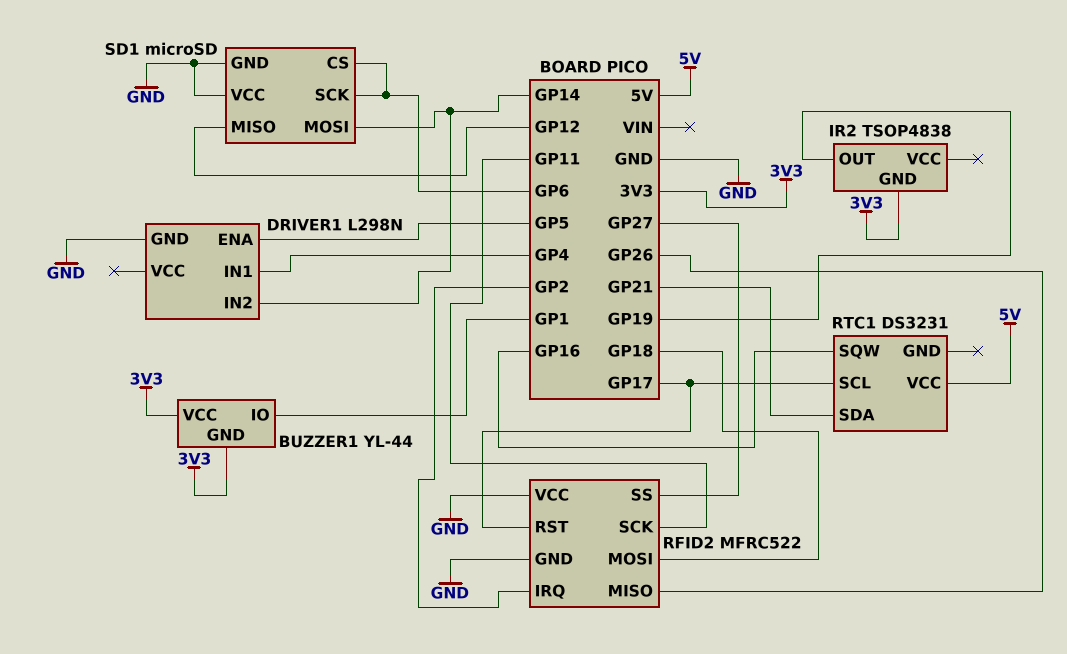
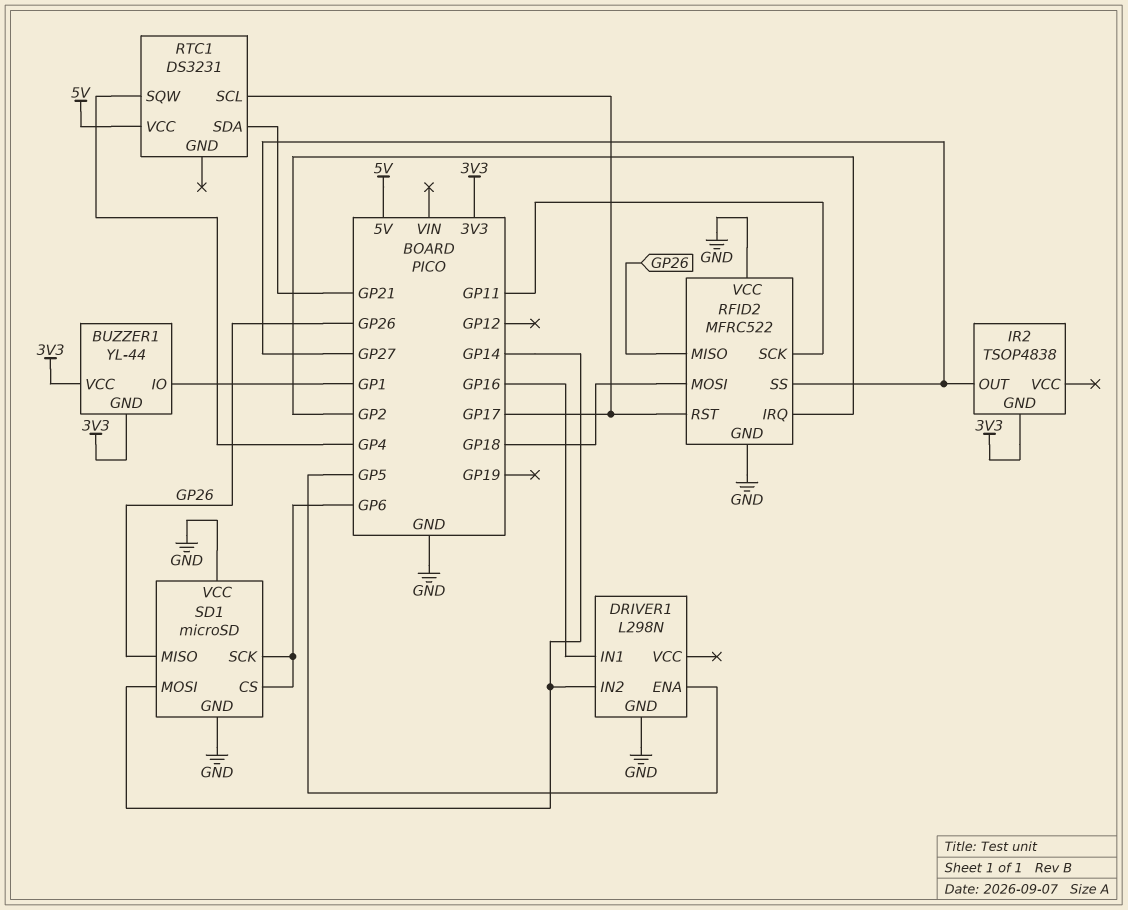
DRIVER1 pin IN1: GP4 -> GP16
IR2 pin OUT: GP19 -> GP27
RTC1 pin SQW: GP16 -> GP4
SD1 pin MISO: GP12 -> GP26

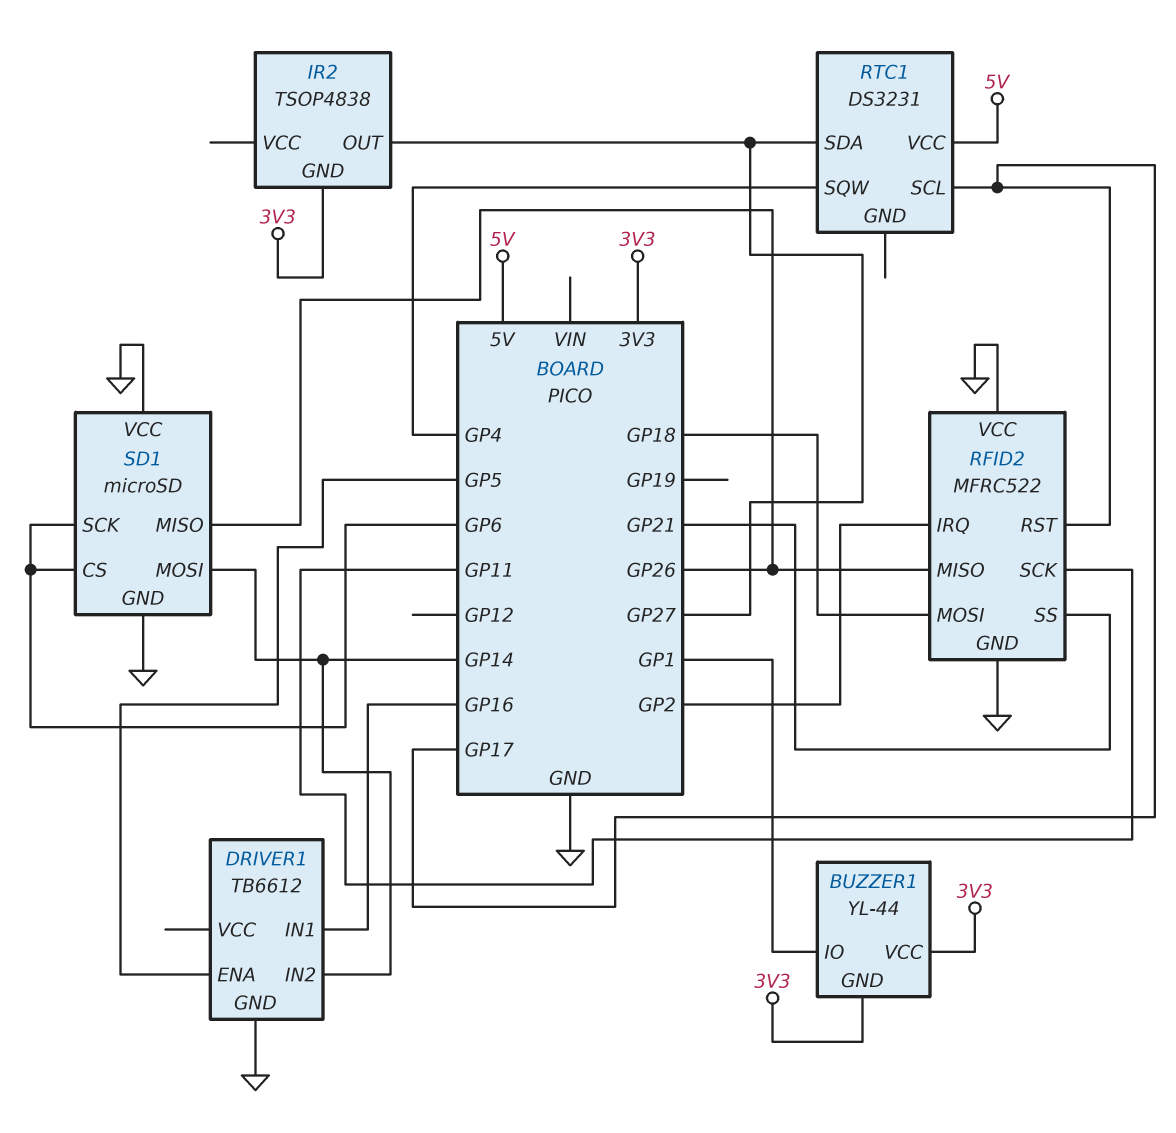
DRIVER1: L298N -> TB6612
RFID2 pin SS: GP27 -> GP21
RTC1 pin SDA: GP21 -> GP27

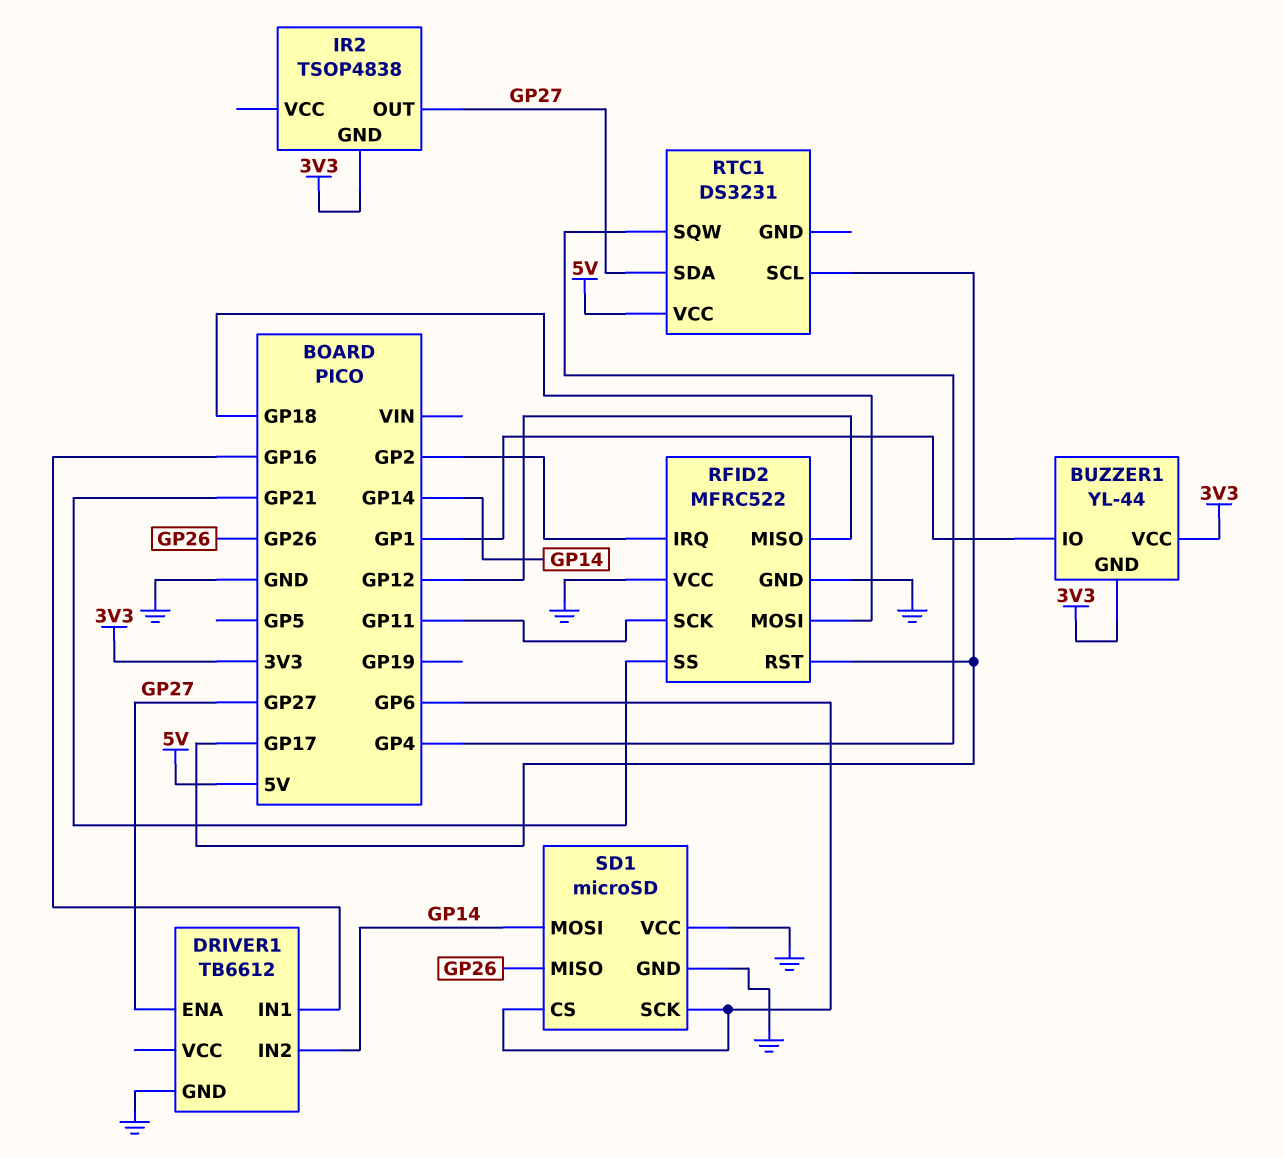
DRIVER1 pin ENA: GP5 -> GP27
RFID2 pin MISO: GP26 -> GP12

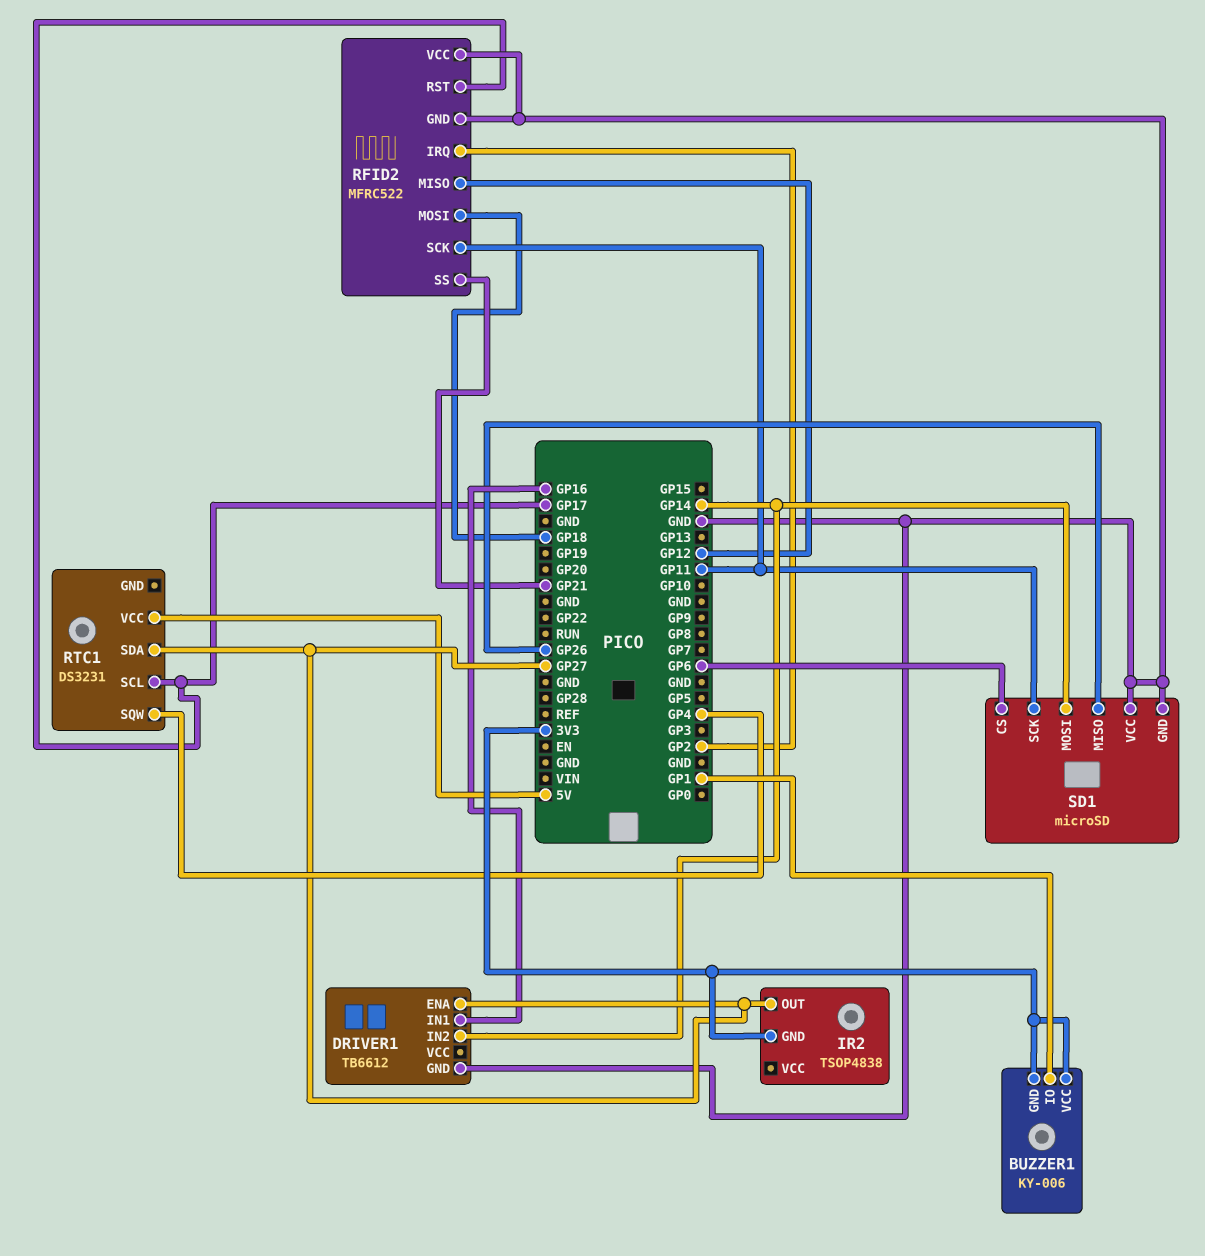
BUZZER1: YL-44 -> KY-006
SD1 pin SCK: GP6 -> GP11

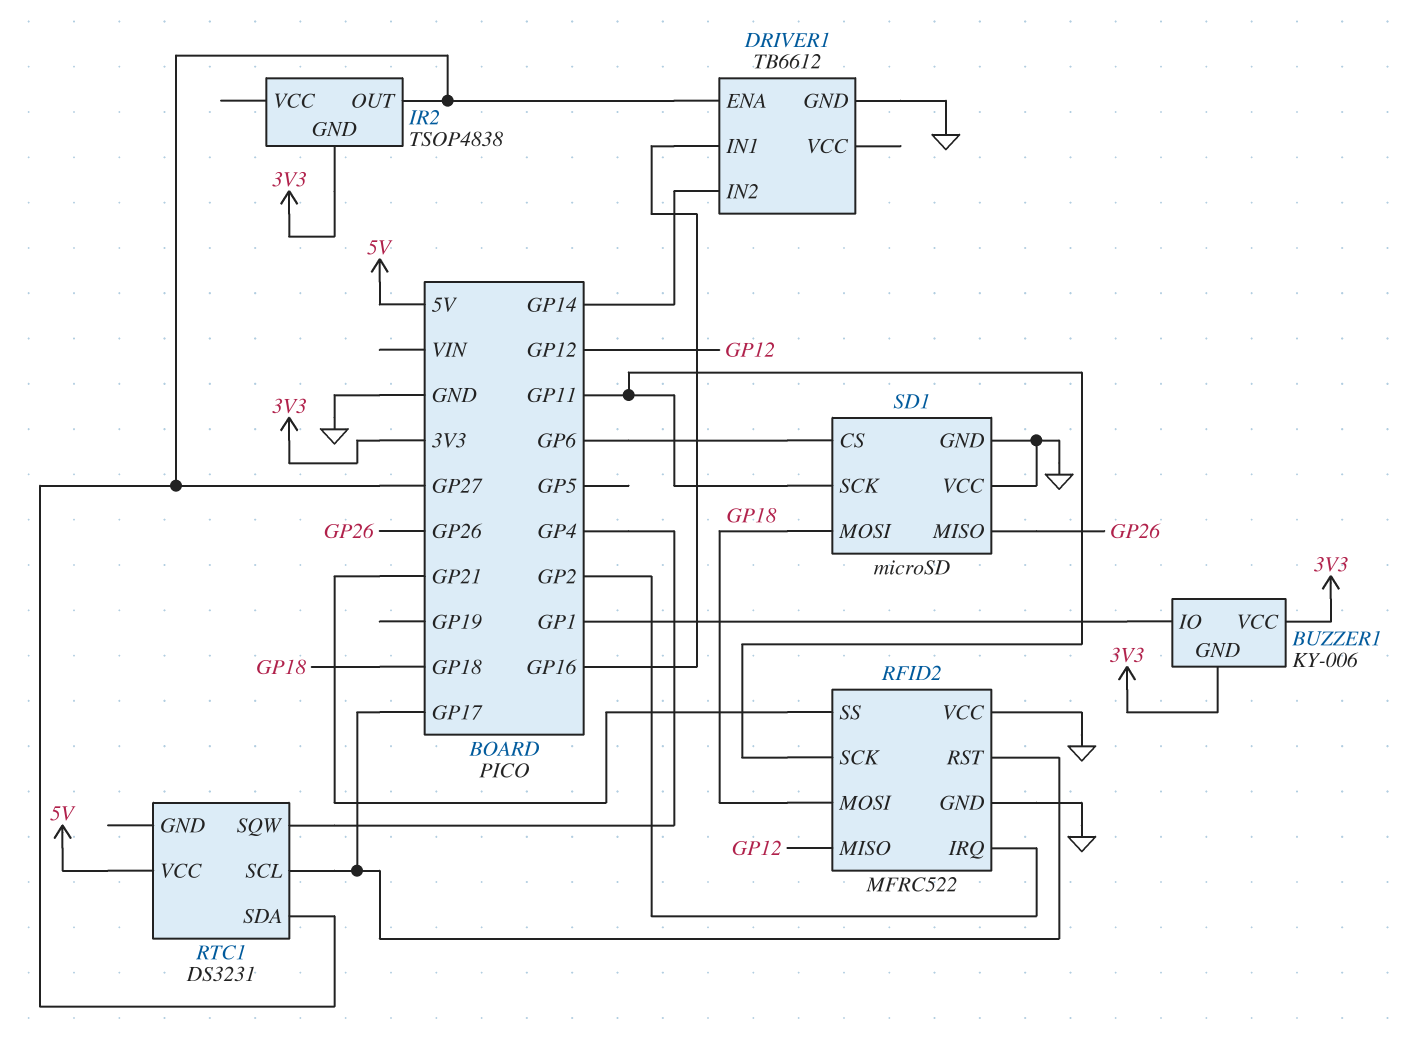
SD1 pin MOSI: GP14 -> GP18

